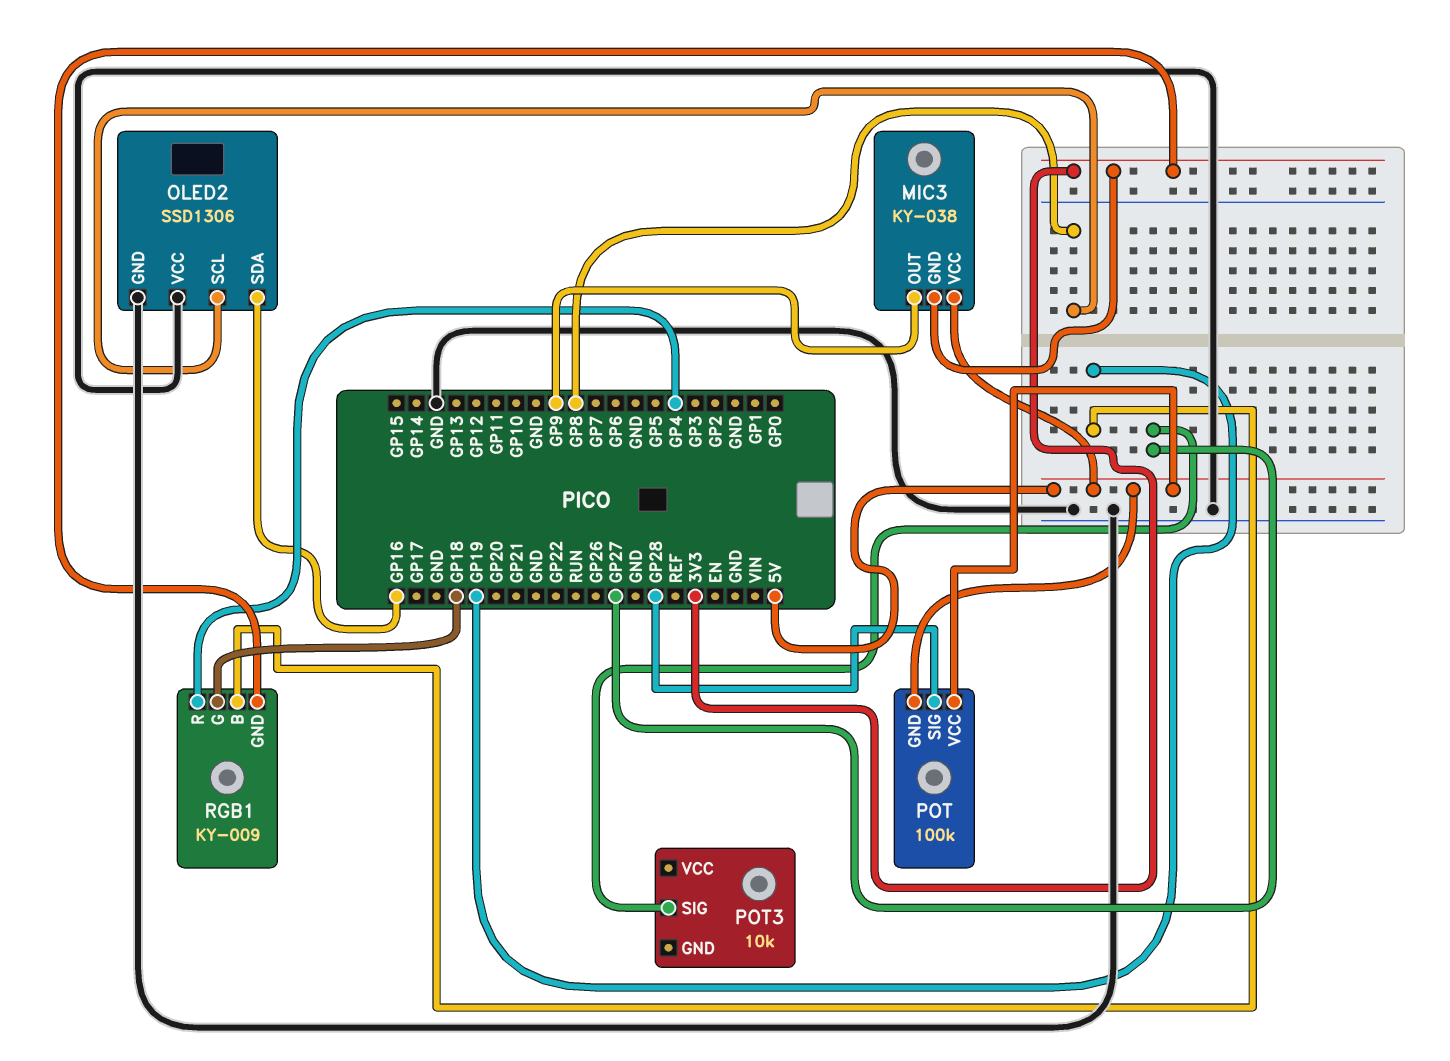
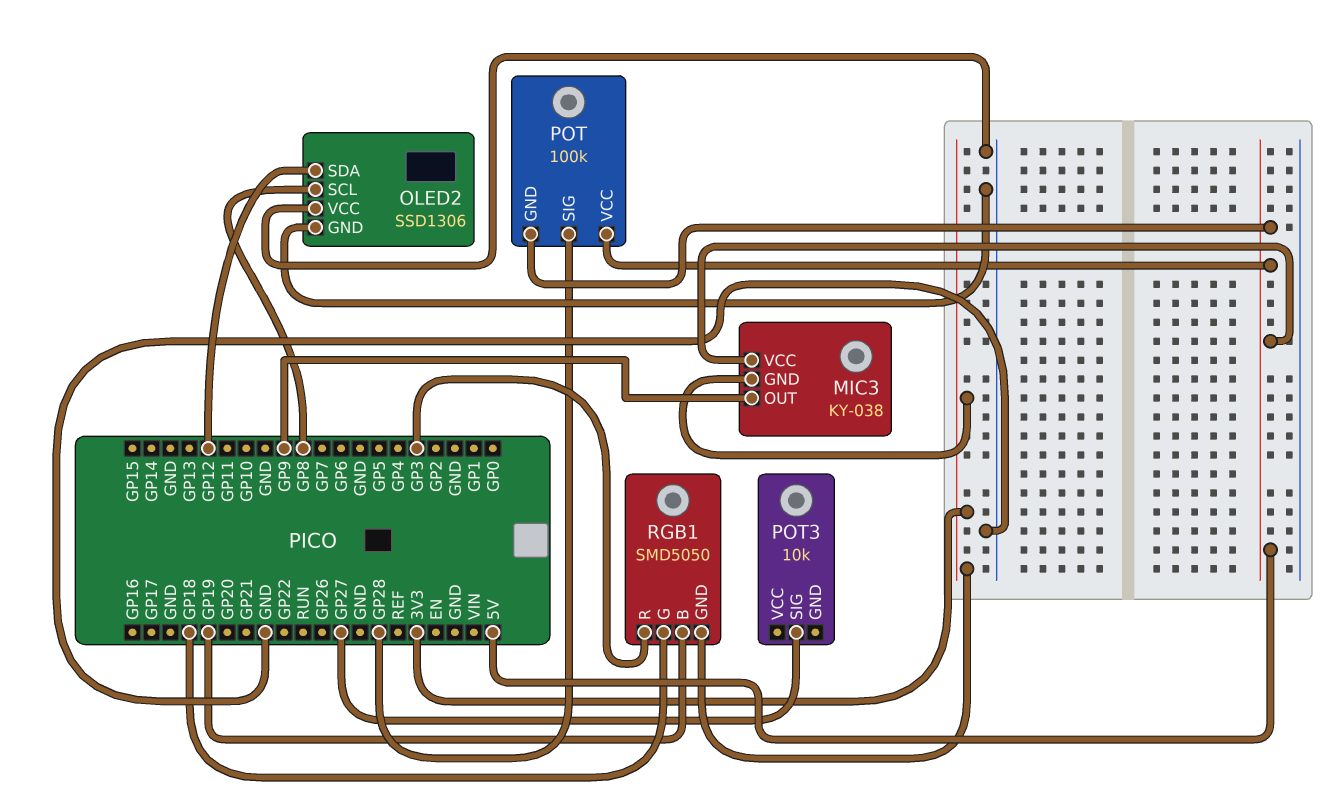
OLED2 pin SDA: GP16 -> GP12
RGB1: KY-009 -> SMD5050
RGB1 pin R: GP4 -> GP3

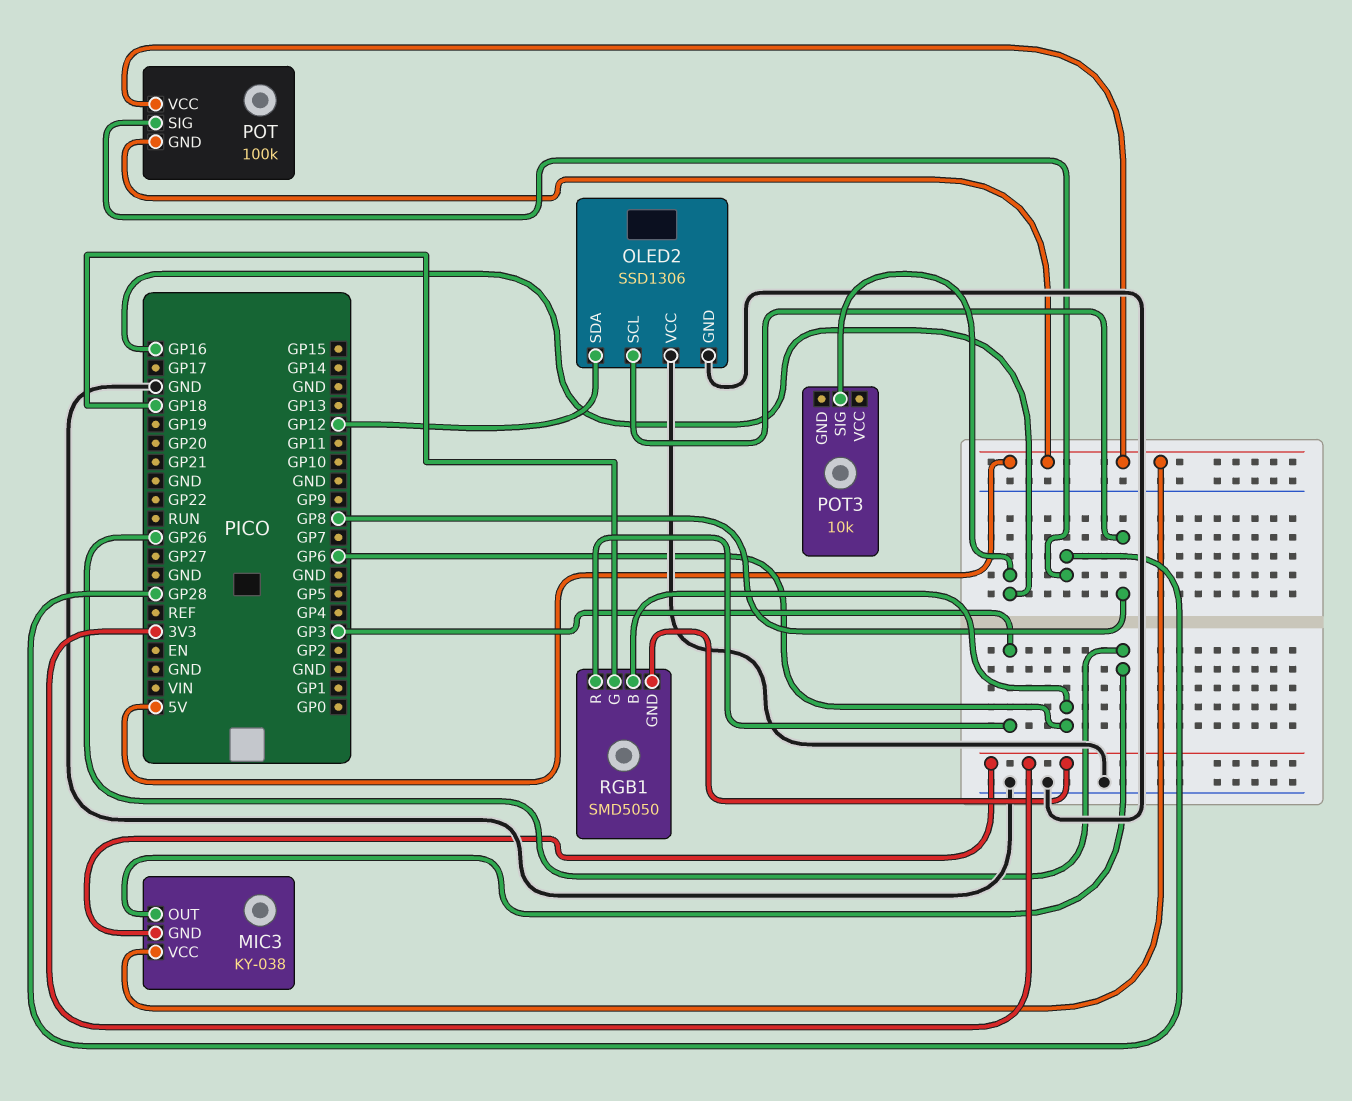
MIC3 pin OUT: GP9 -> GP26
POT3 pin SIG: GP27 -> GP16
RGB1 pin B: GP19 -> GP6

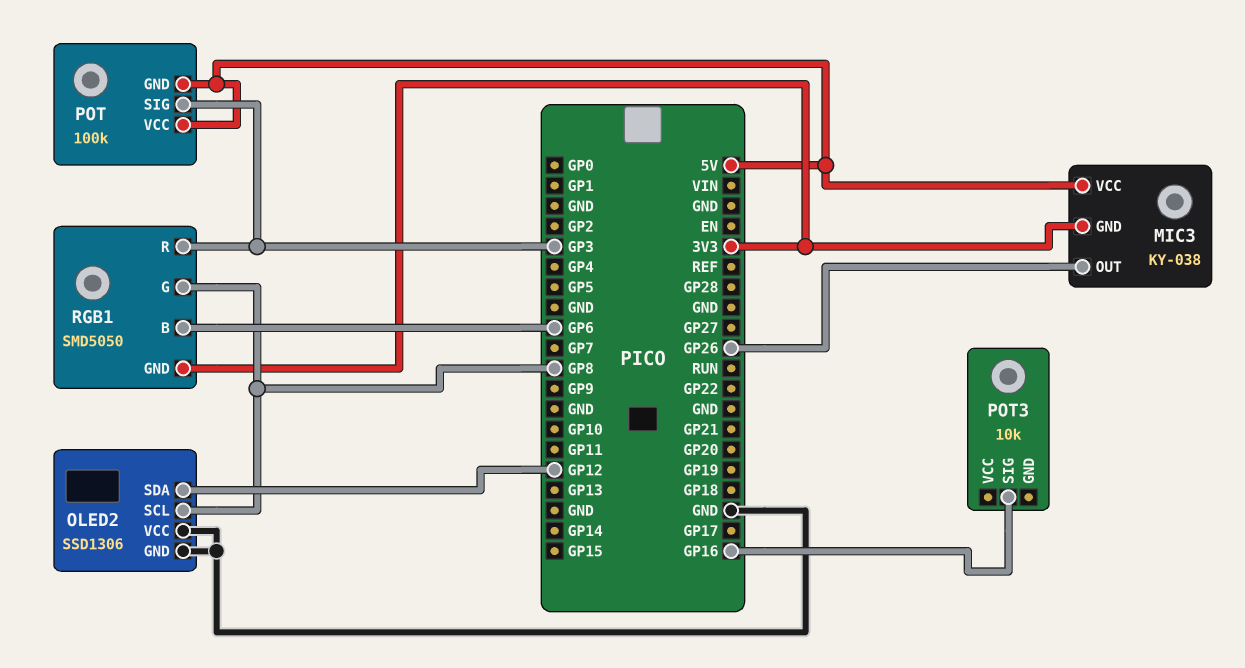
POT pin SIG: GP28 -> GP3
RGB1 pin G: GP18 -> GP8

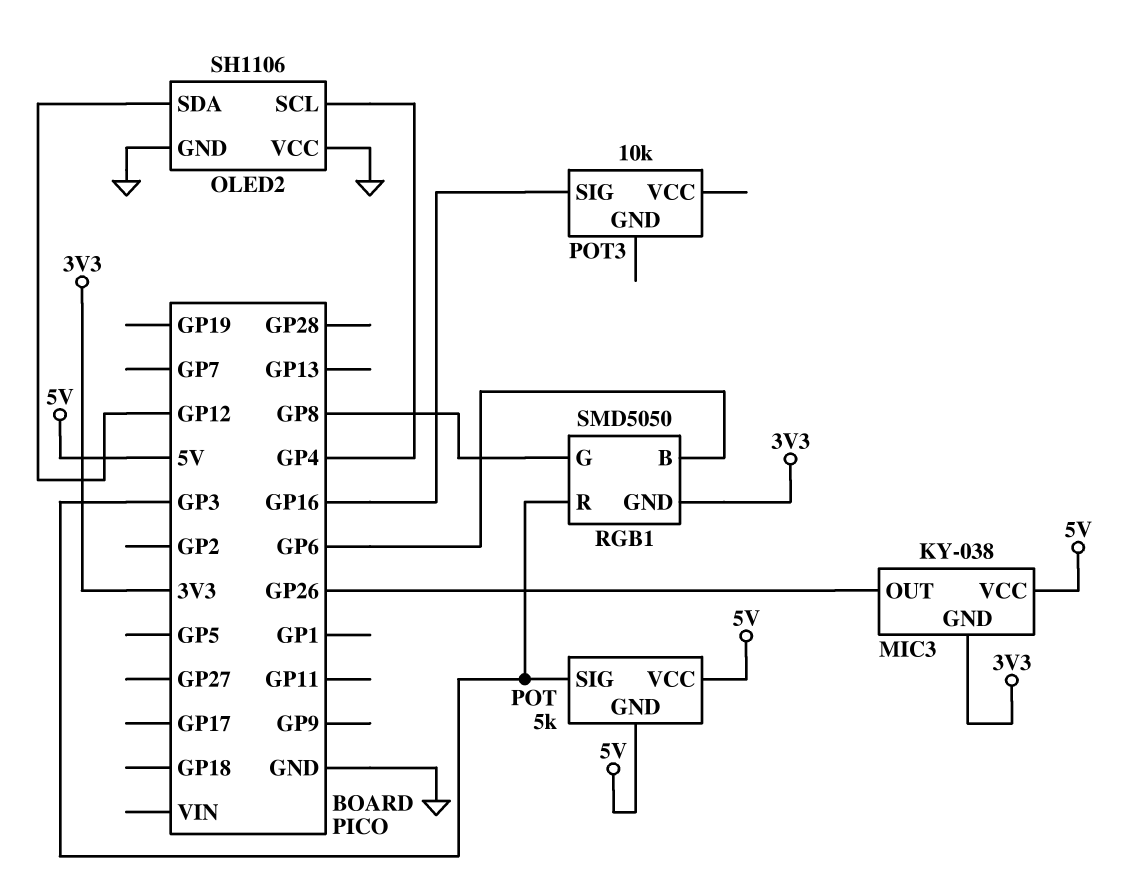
OLED2: SSD1306 -> SH1106
OLED2 pin SCL: GP8 -> GP4
POT: 100k -> 5k

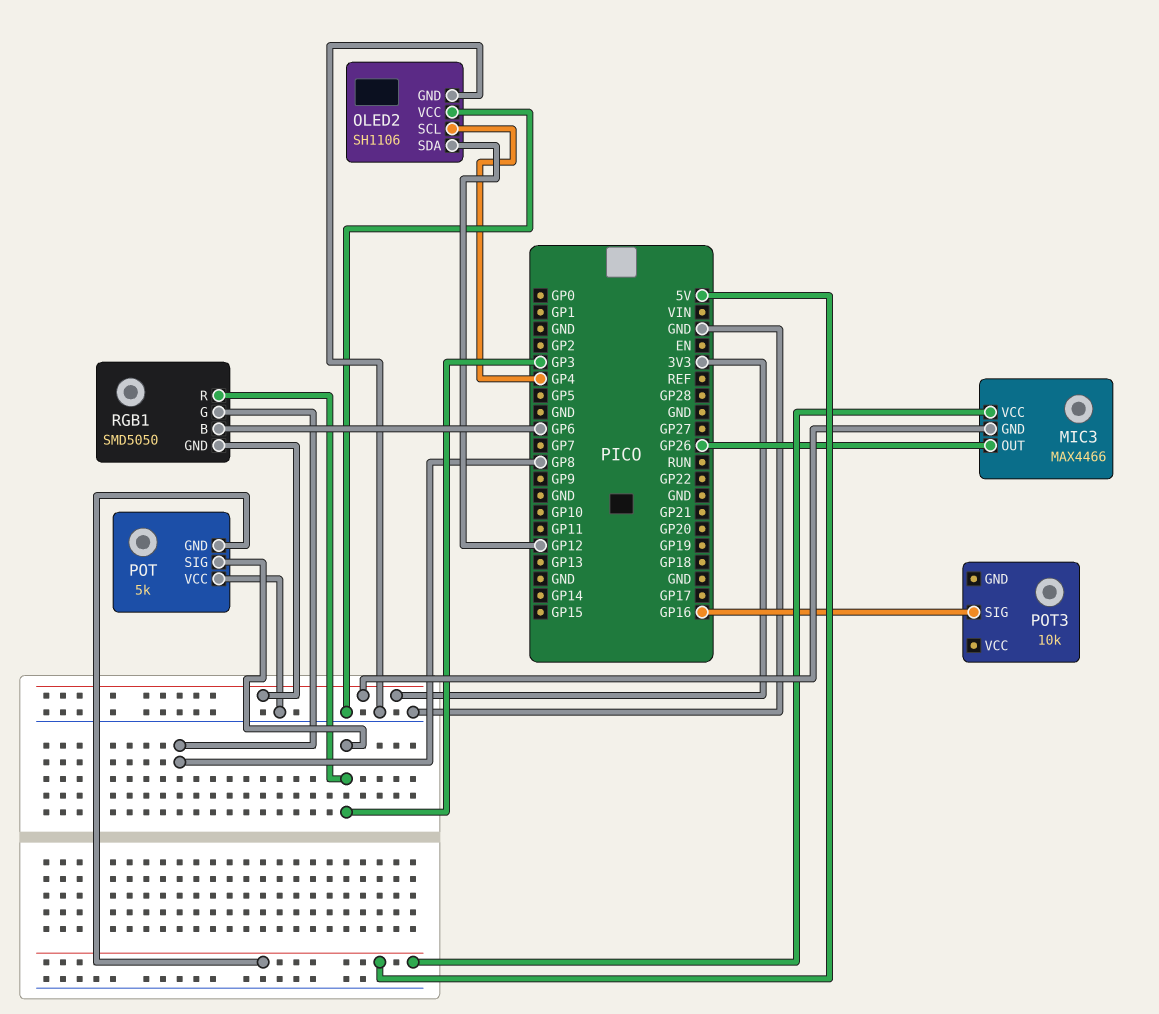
MIC3: KY-038 -> MAX4466
POT pin VCC: 5V -> GND

